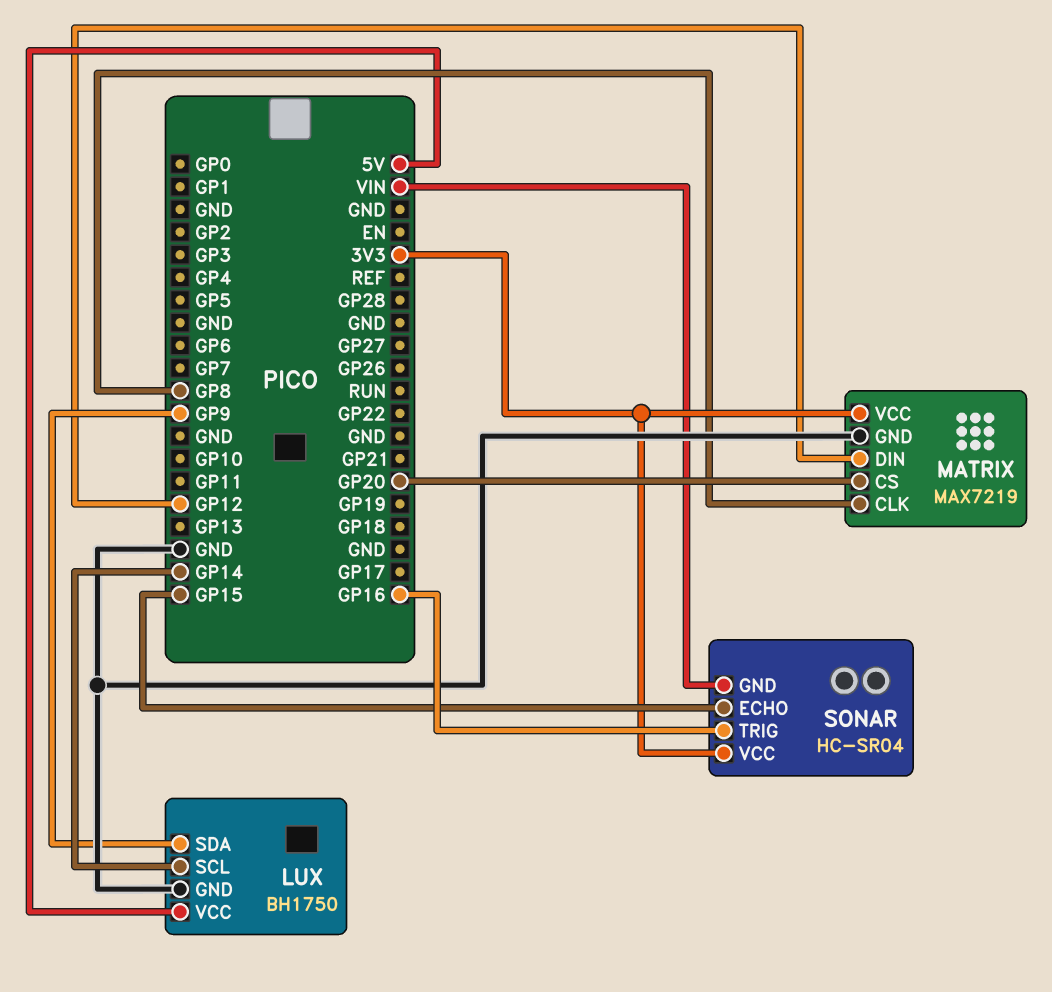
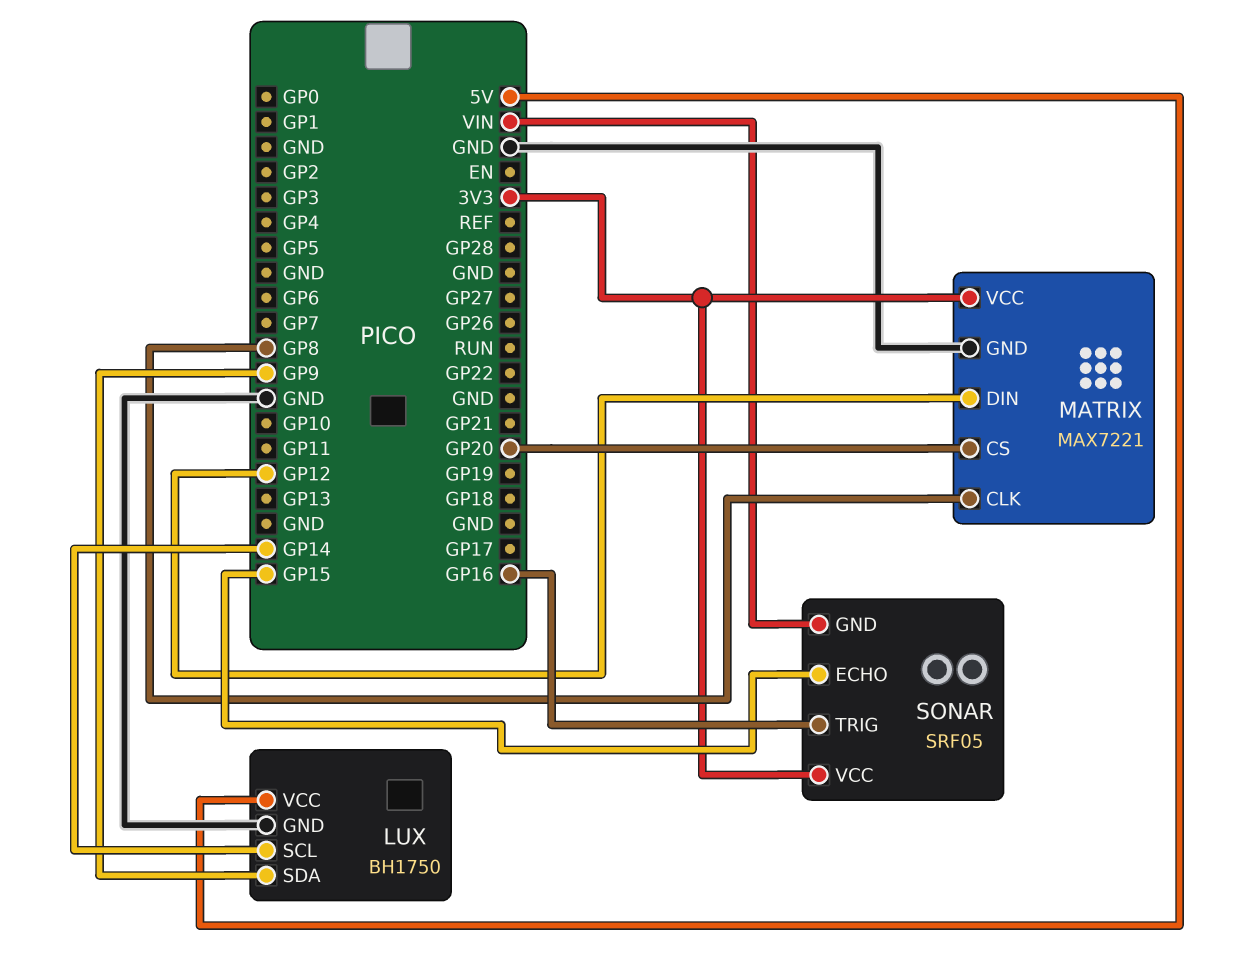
MATRIX: MAX7219 -> MAX7221
SONAR: HC-SR04 -> SRF05

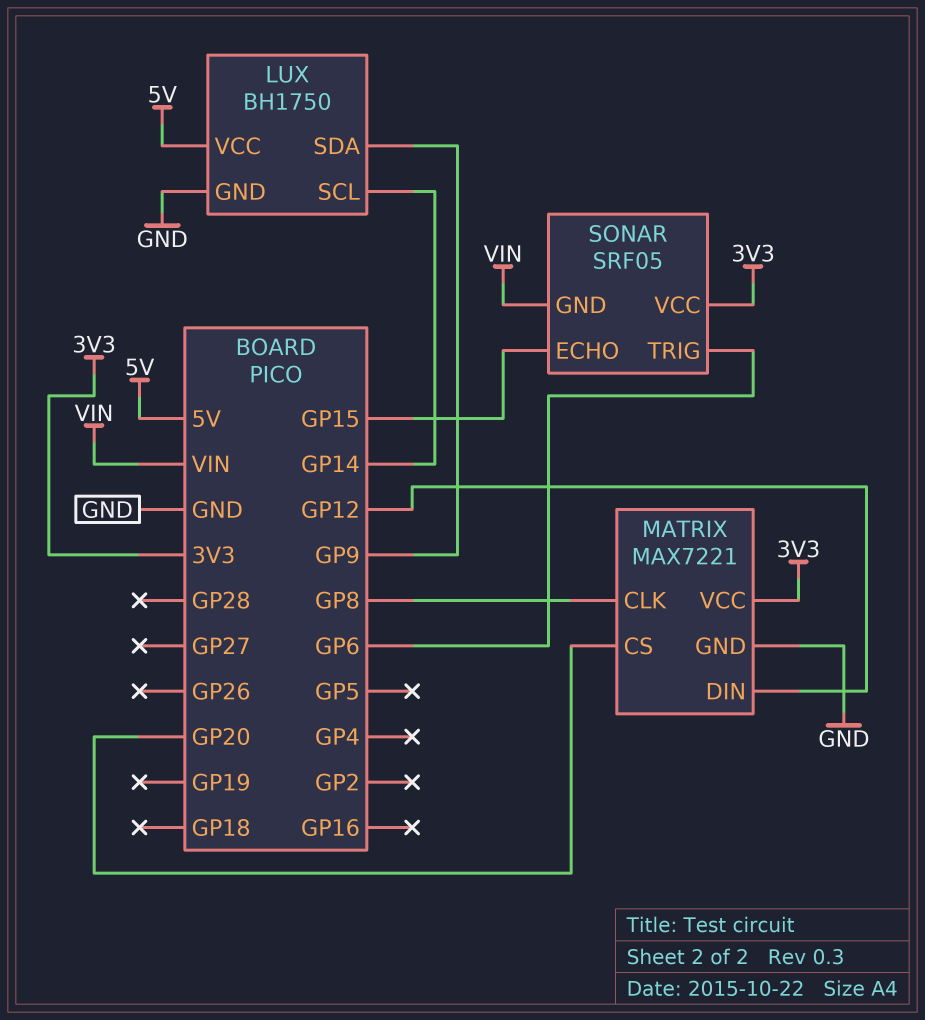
SONAR pin TRIG: GP16 -> GP6

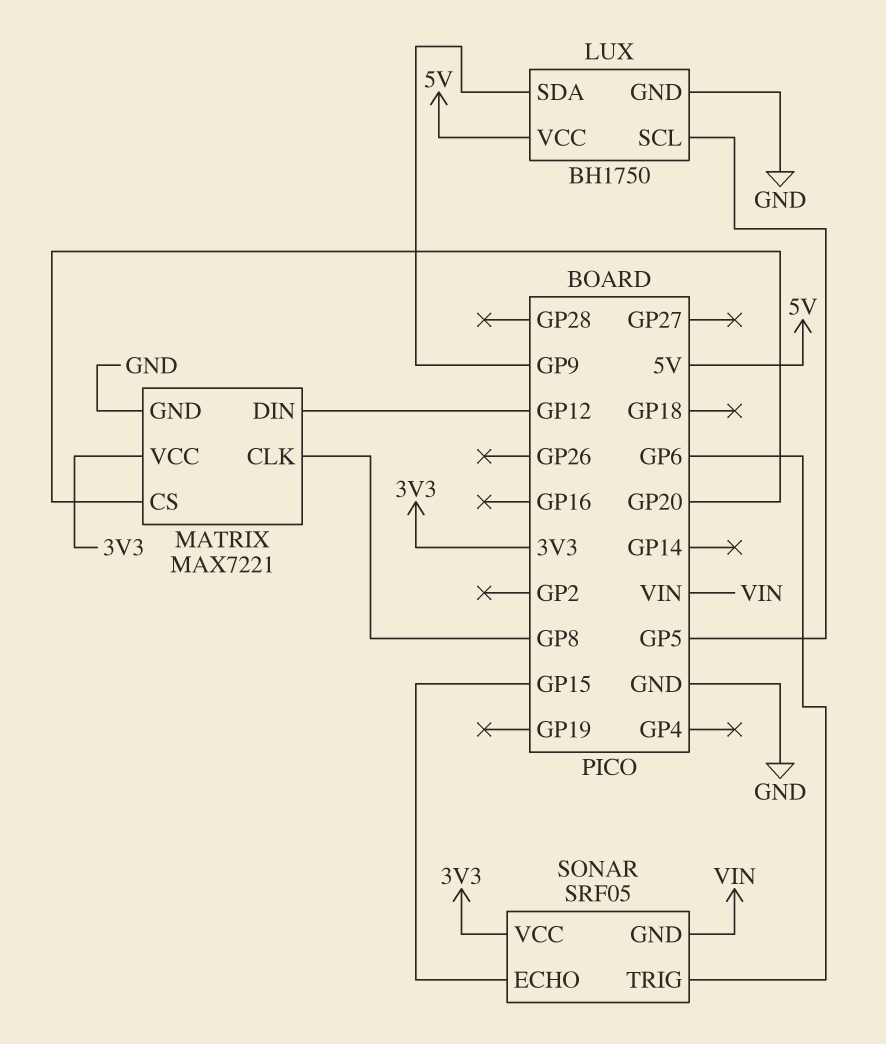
LUX pin SCL: GP14 -> GP5

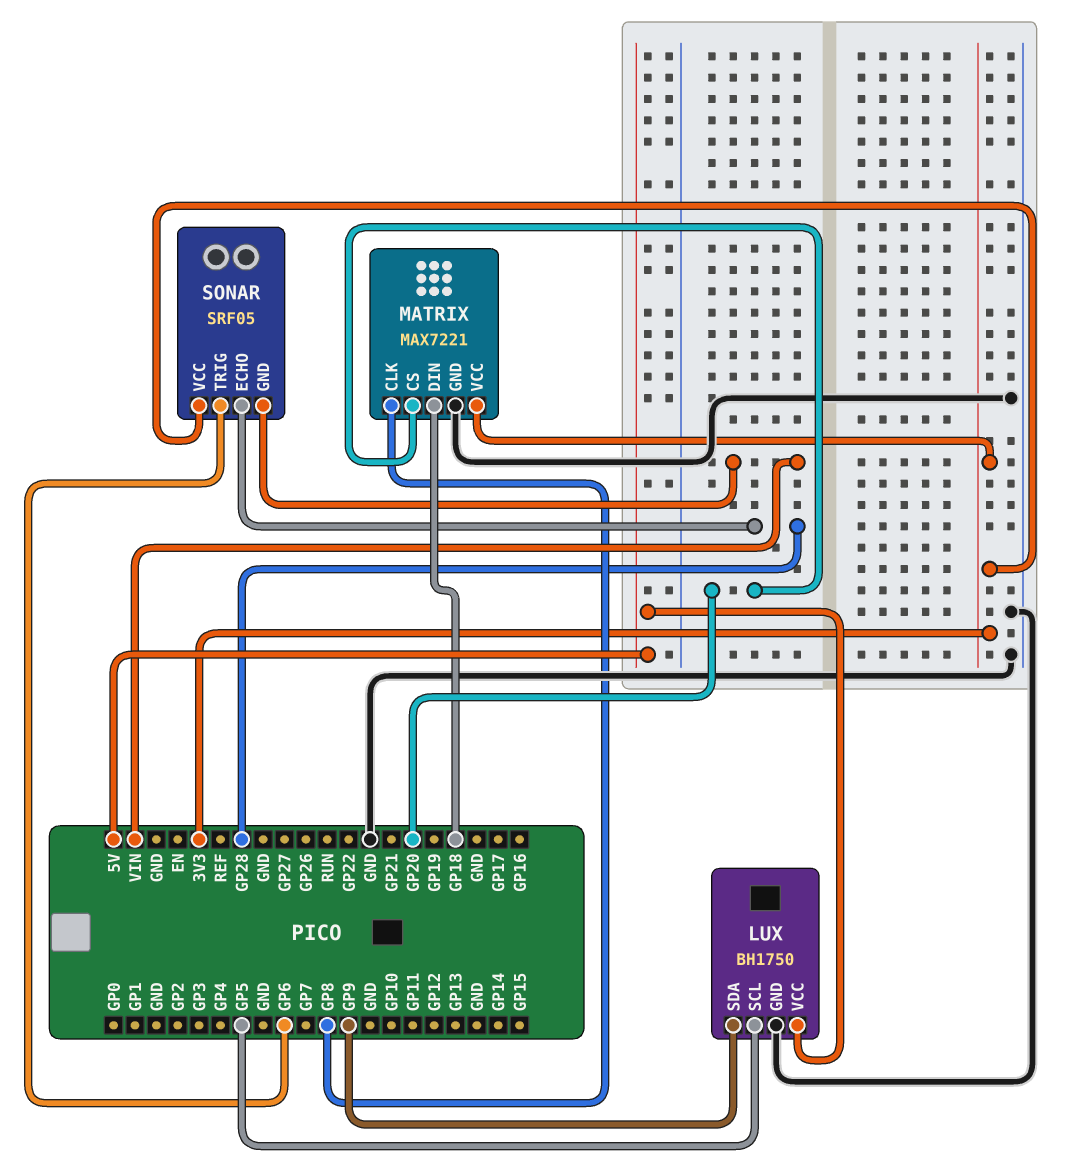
MATRIX pin DIN: GP12 -> GP18
SONAR pin ECHO: GP15 -> GP28

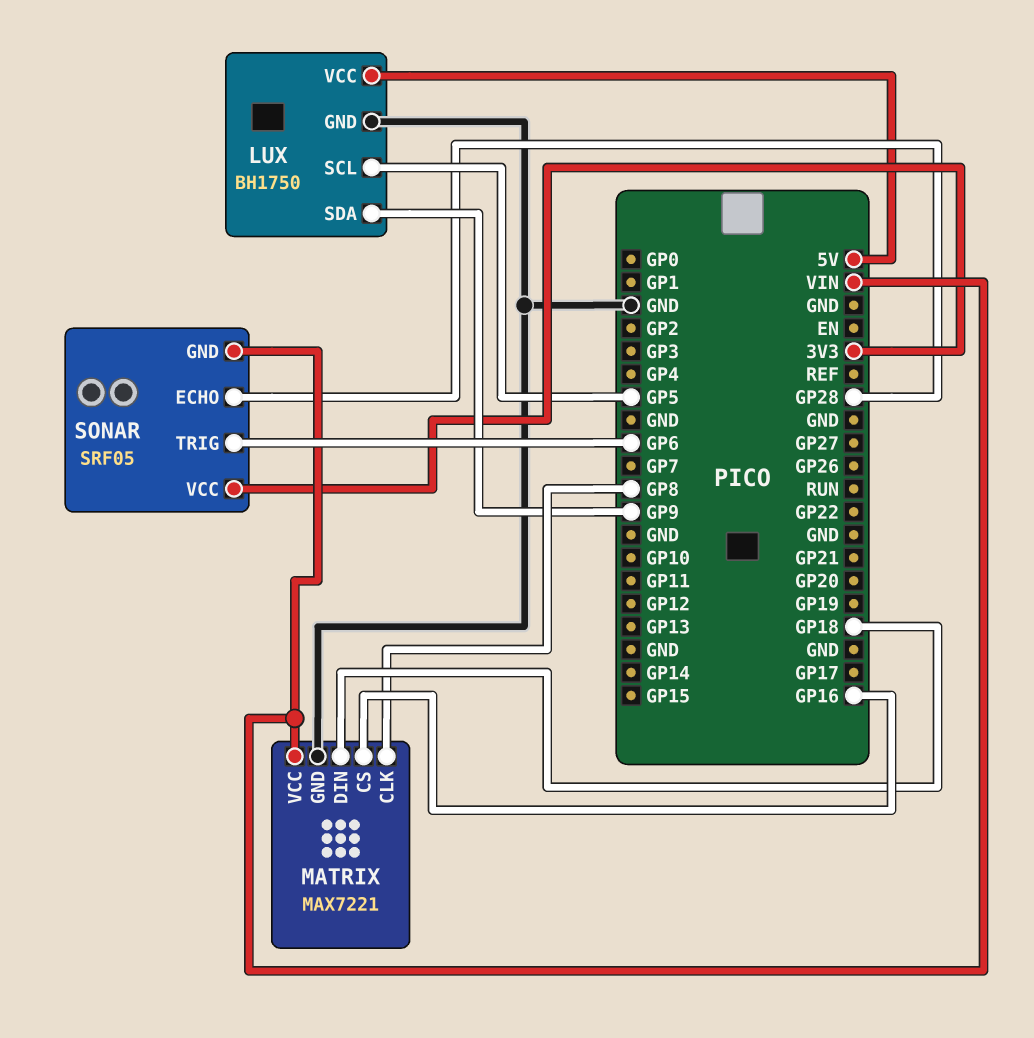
MATRIX pin CS: GP20 -> GP16
MATRIX pin VCC: 3V3 -> VIN

